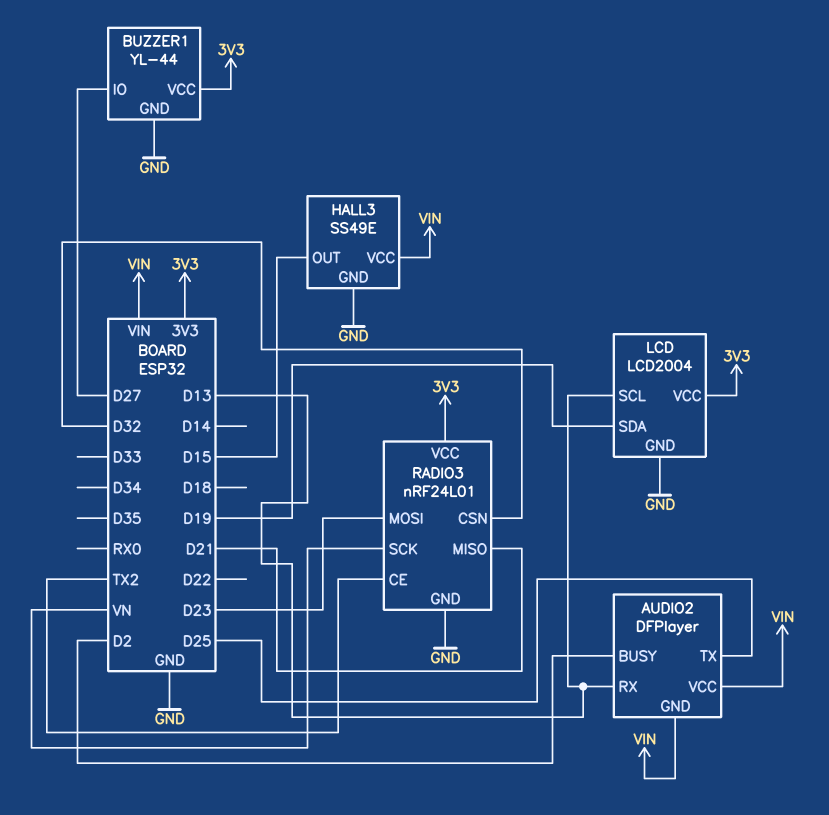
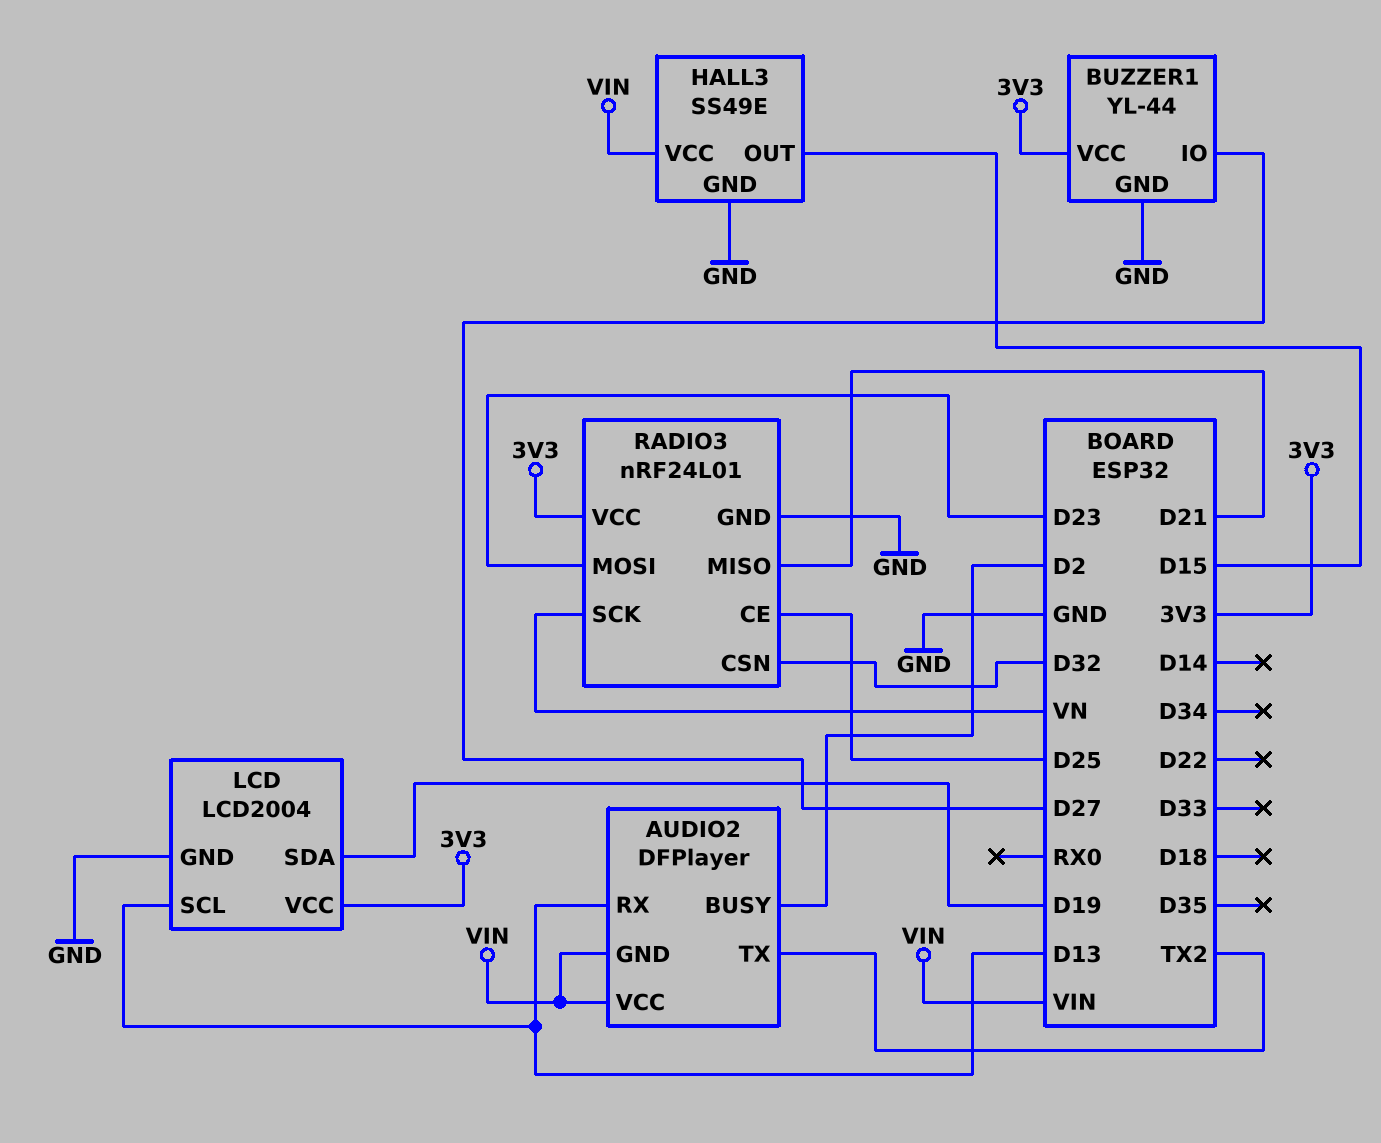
AUDIO2 pin TX: D25 -> TX2
RADIO3 pin CE: TX2 -> D25

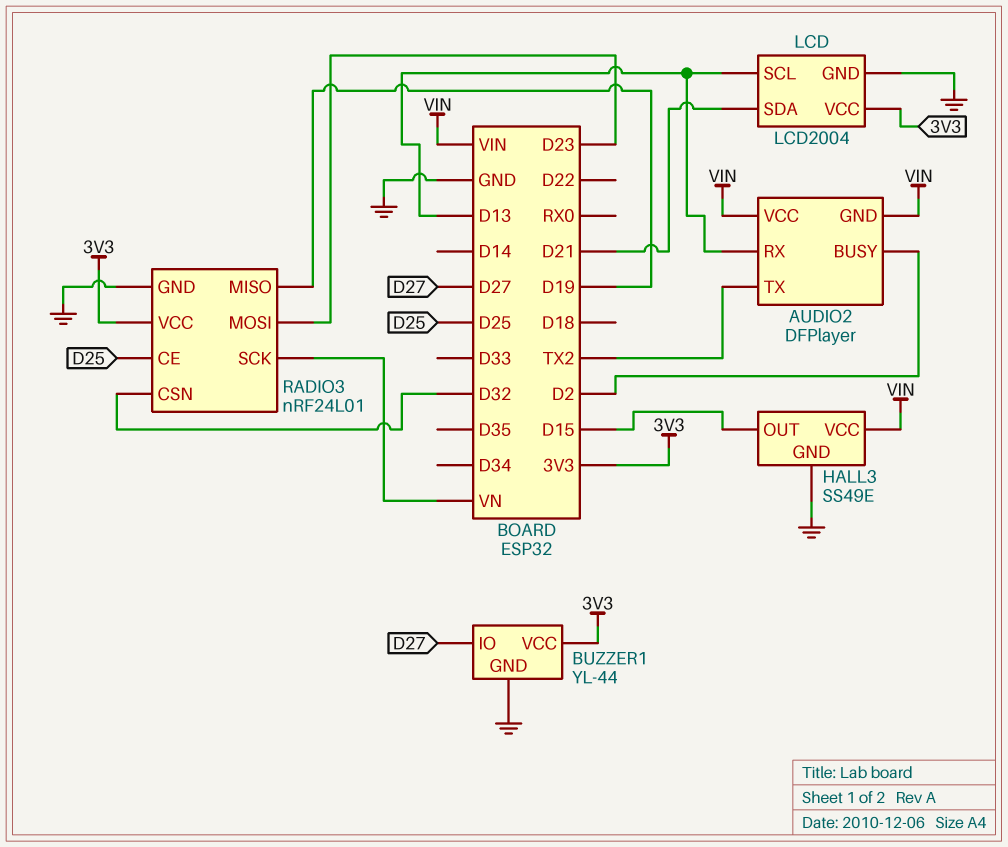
LCD pin SDA: D19 -> D21
RADIO3 pin MISO: D21 -> D19

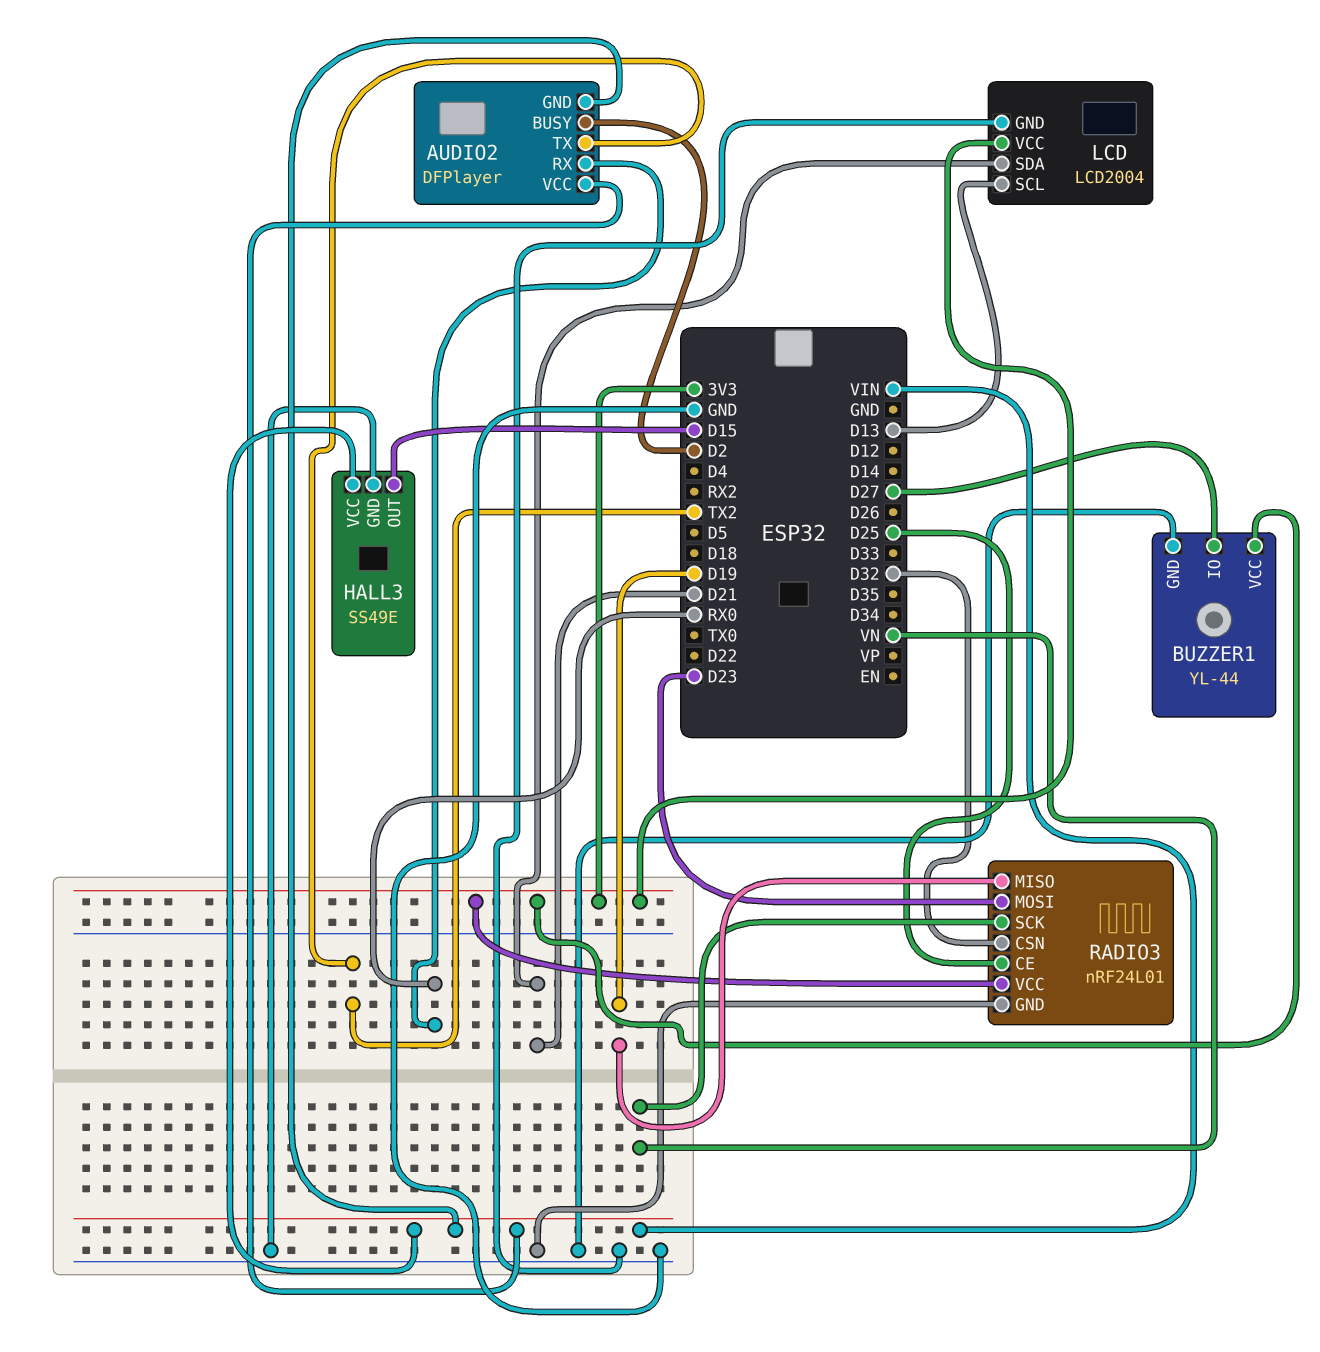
AUDIO2 pin RX: D13 -> RX0

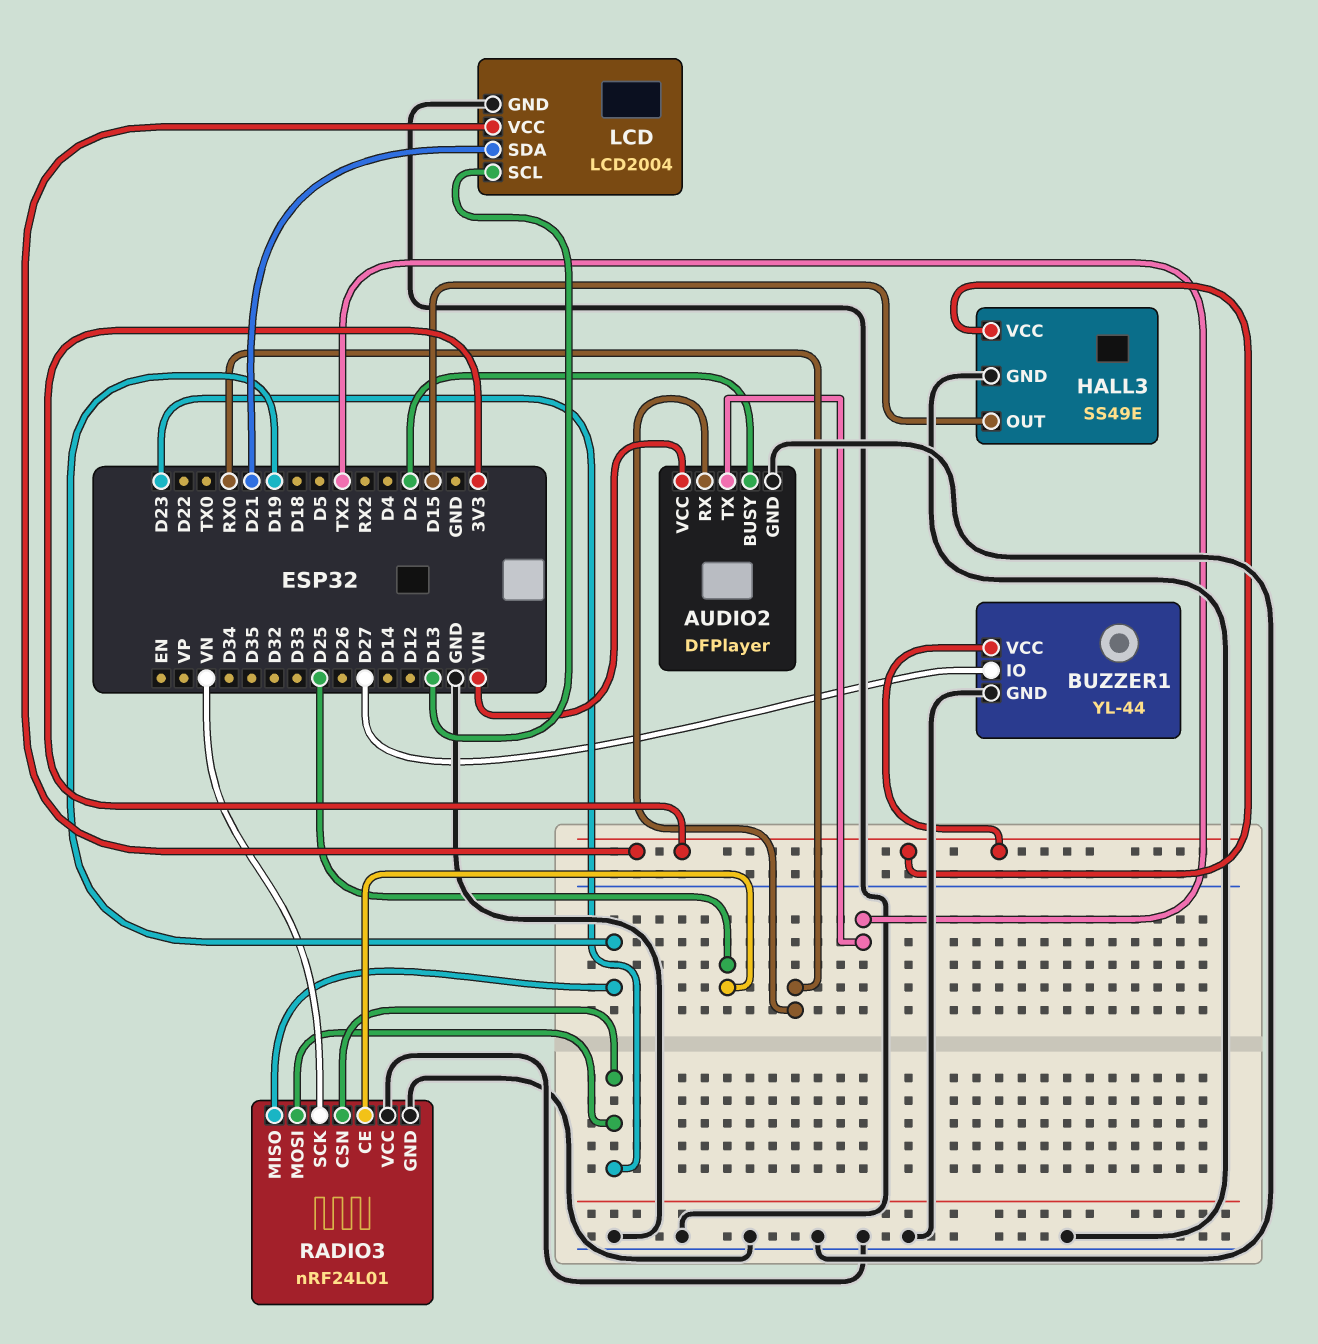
AUDIO2 pin GND: VIN -> GND
HALL3 pin VCC: VIN -> 3V3
RADIO3 pin CSN: D32 -> D23
RADIO3 pin VCC: 3V3 -> GND

